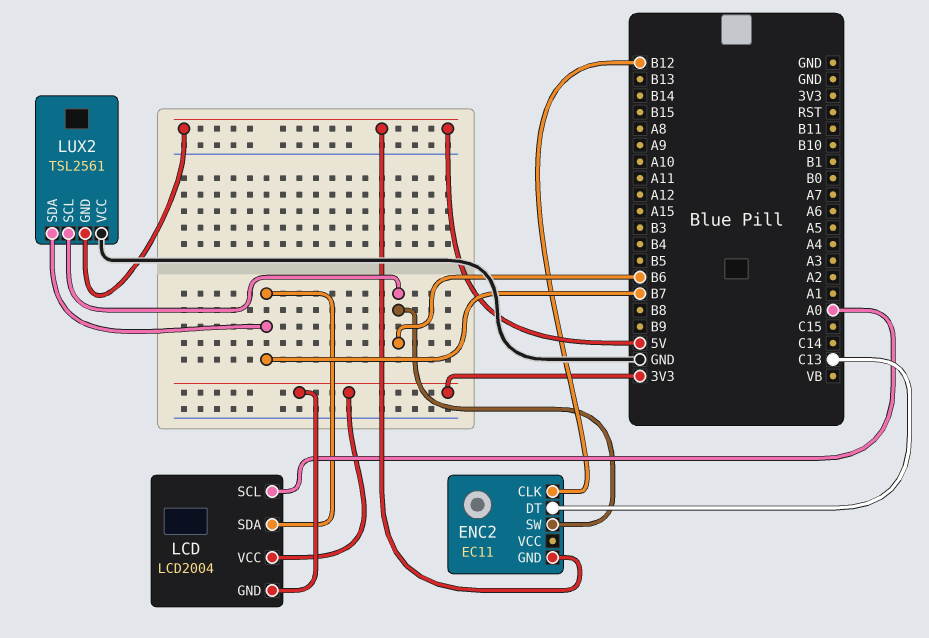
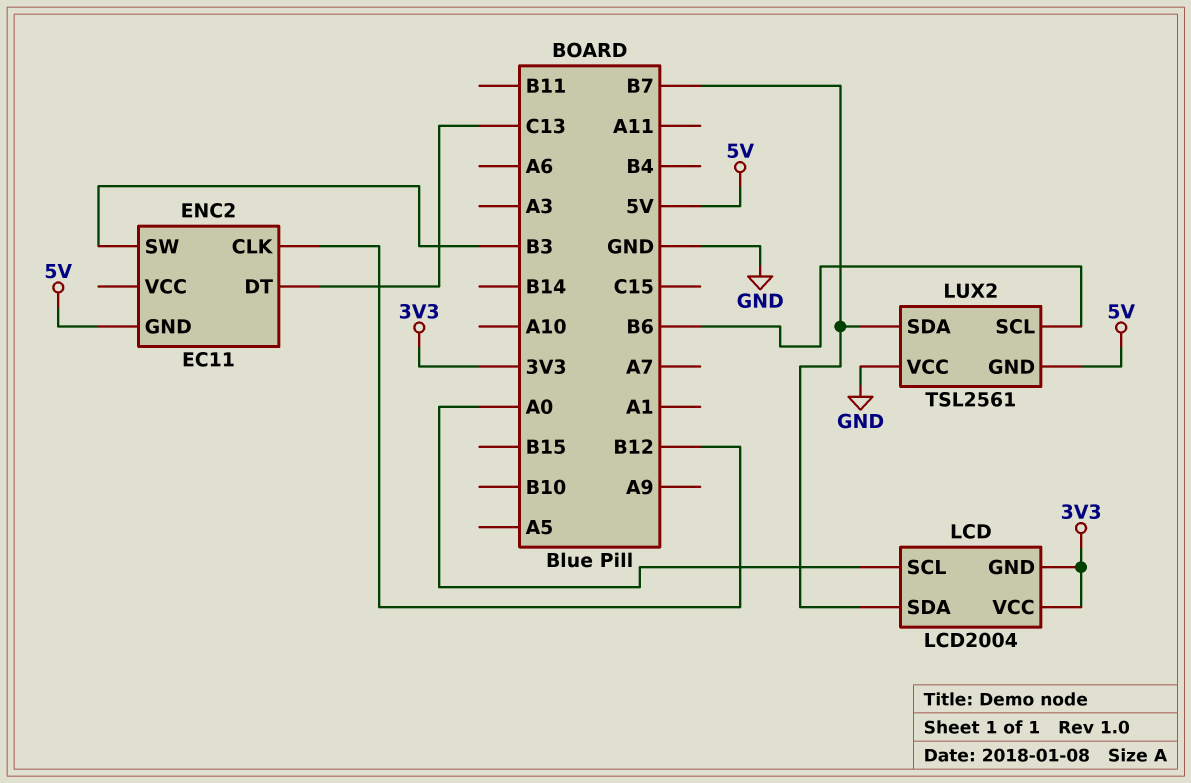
ENC2 pin SW: B6 -> B3

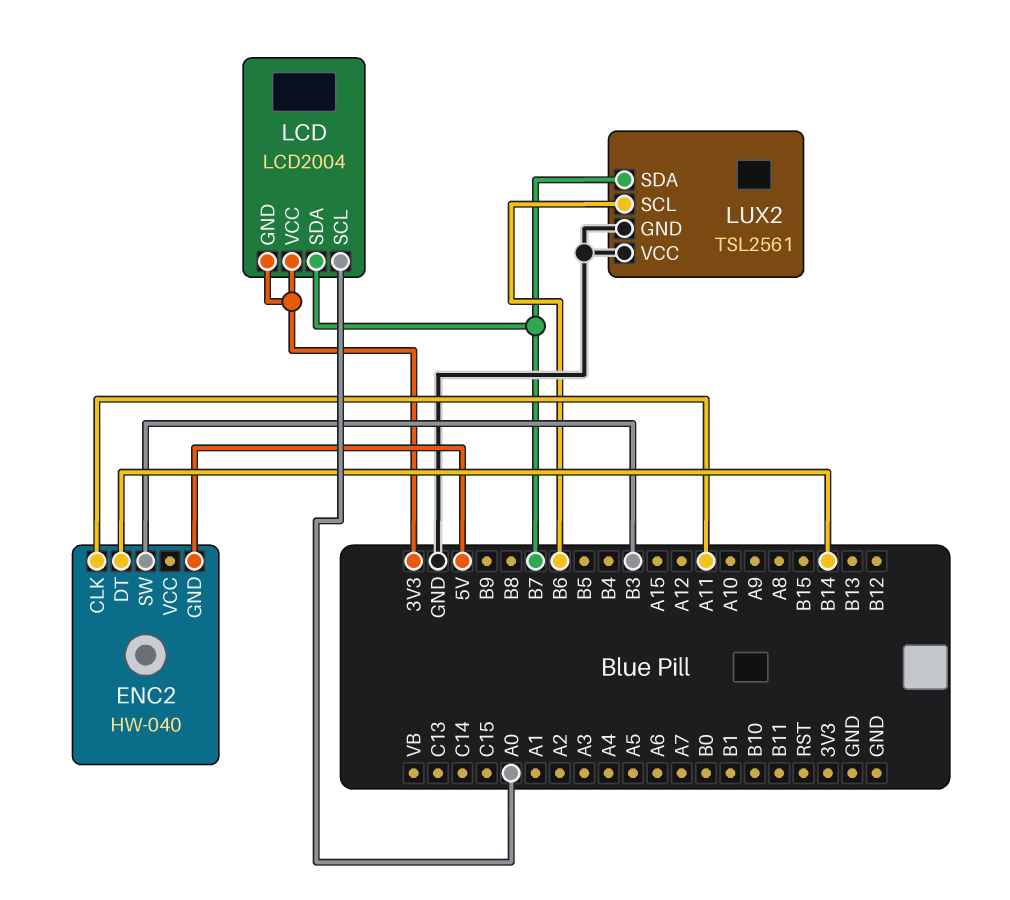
ENC2: EC11 -> HW-040
ENC2 pin CLK: B12 -> A11
ENC2 pin DT: C13 -> B14
LUX2 pin GND: 5V -> GND

